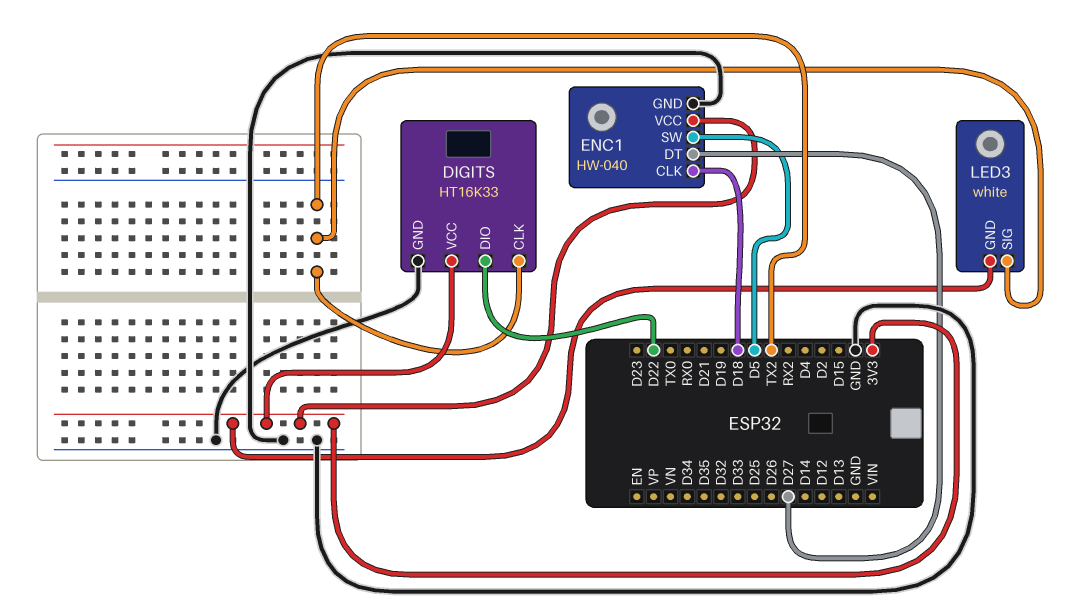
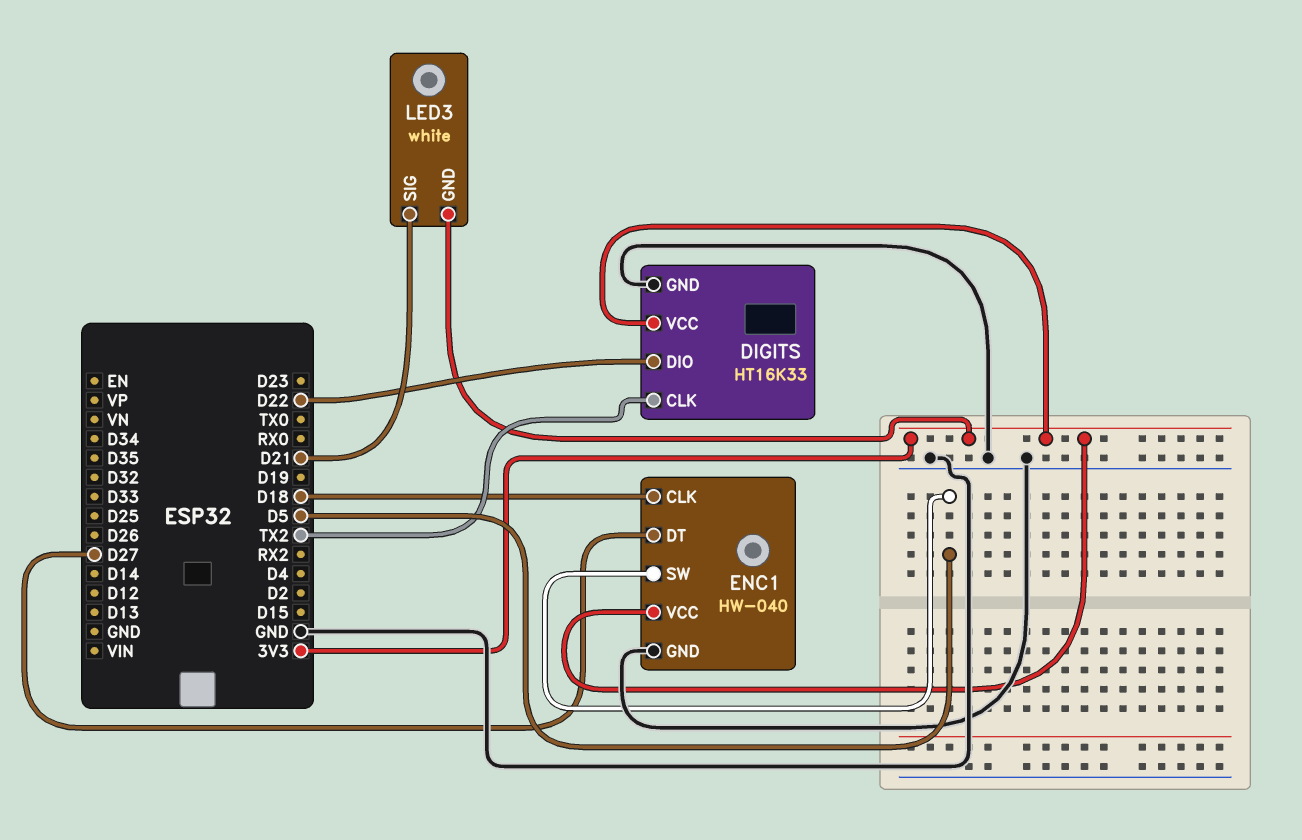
LED3 pin SIG: TX2 -> D21

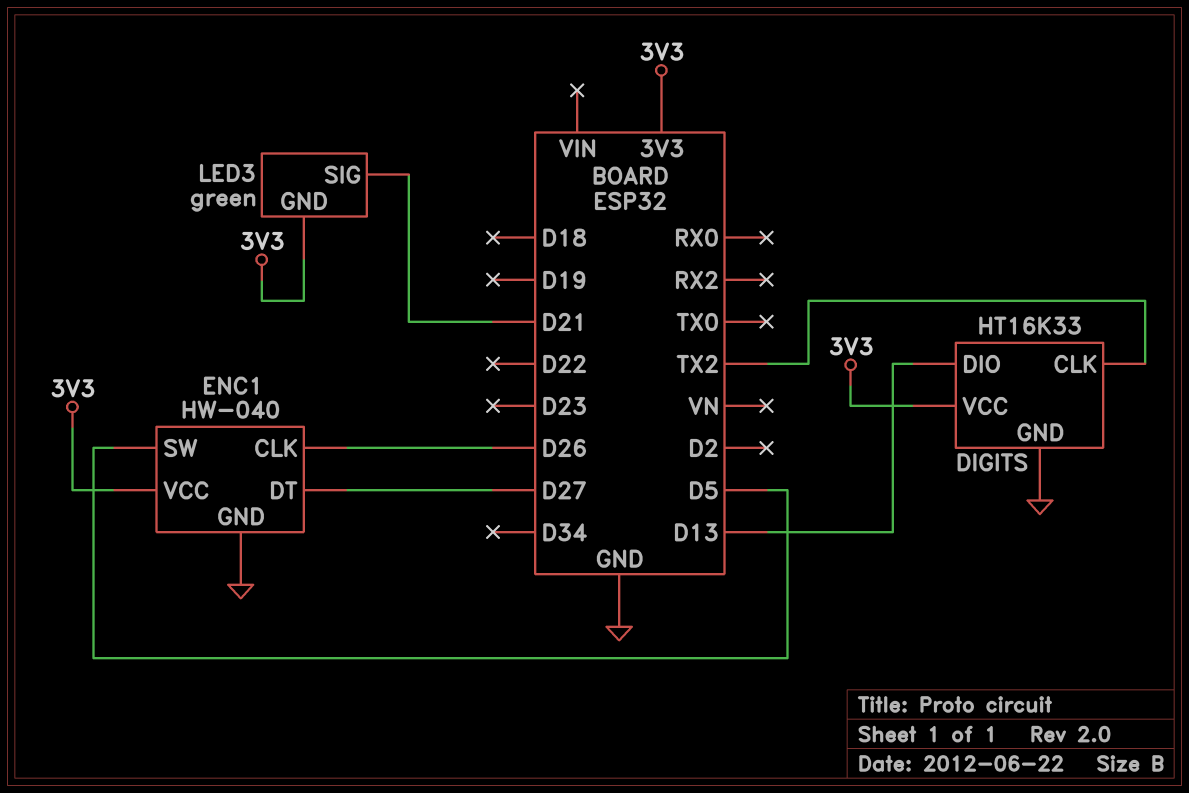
DIGITS pin DIO: D22 -> D13
ENC1 pin CLK: D18 -> D26
LED3: white -> green

